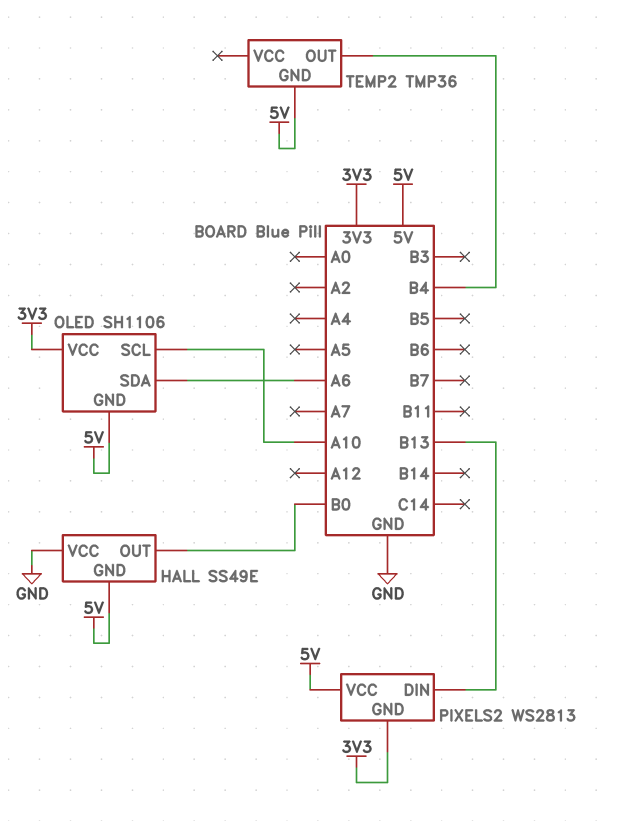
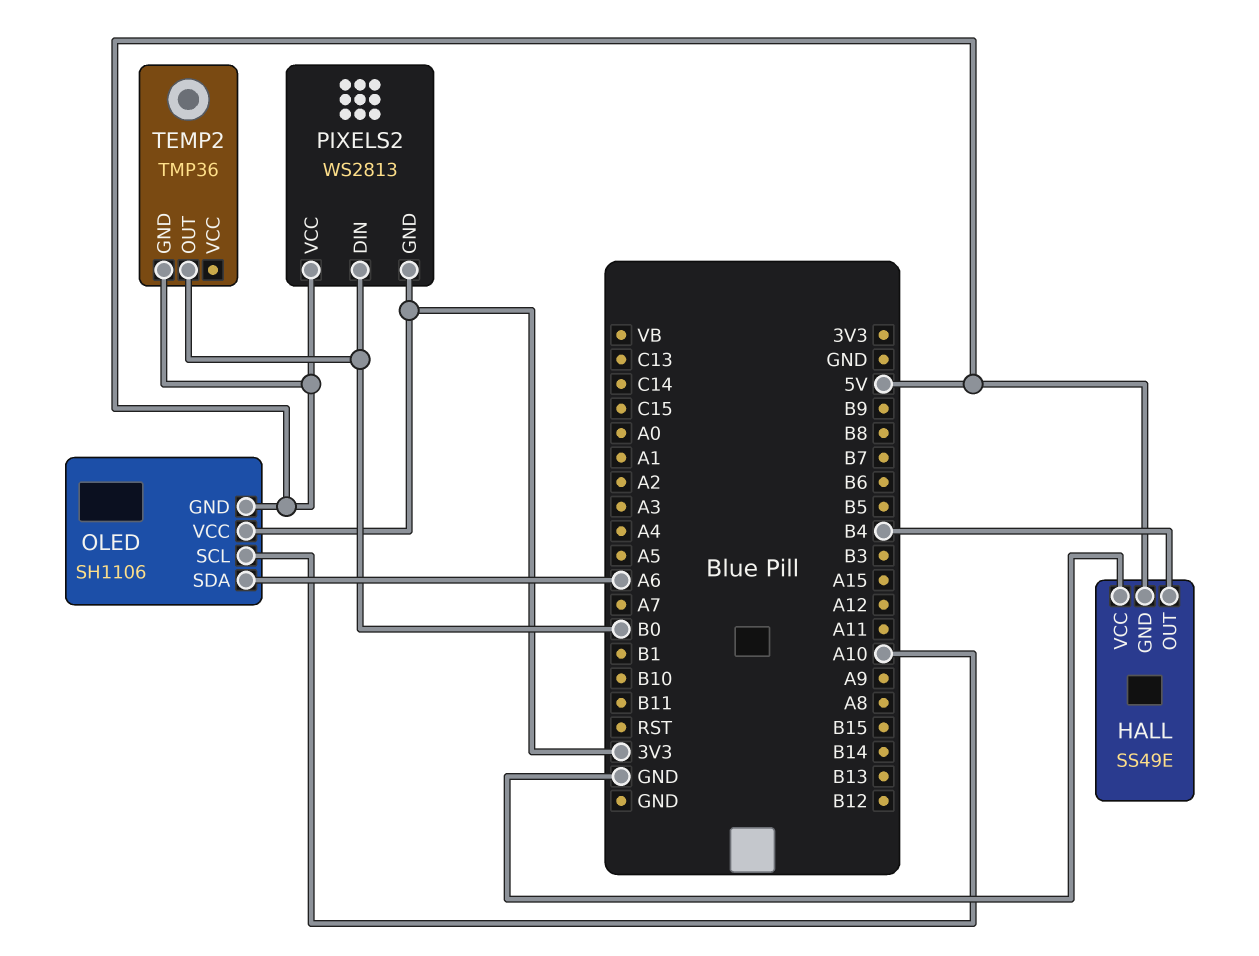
HALL pin OUT: B0 -> B4
PIXELS2 pin DIN: B13 -> B0
TEMP2 pin OUT: B4 -> B0

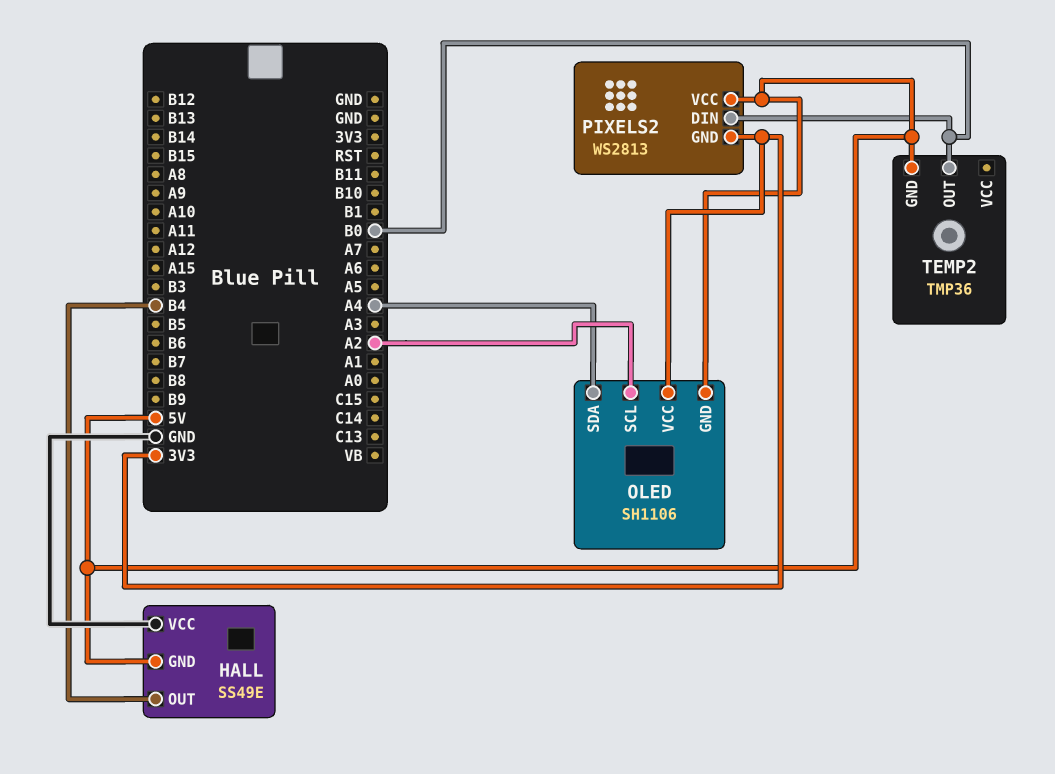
OLED pin SCL: A10 -> A2
OLED pin SDA: A6 -> A4

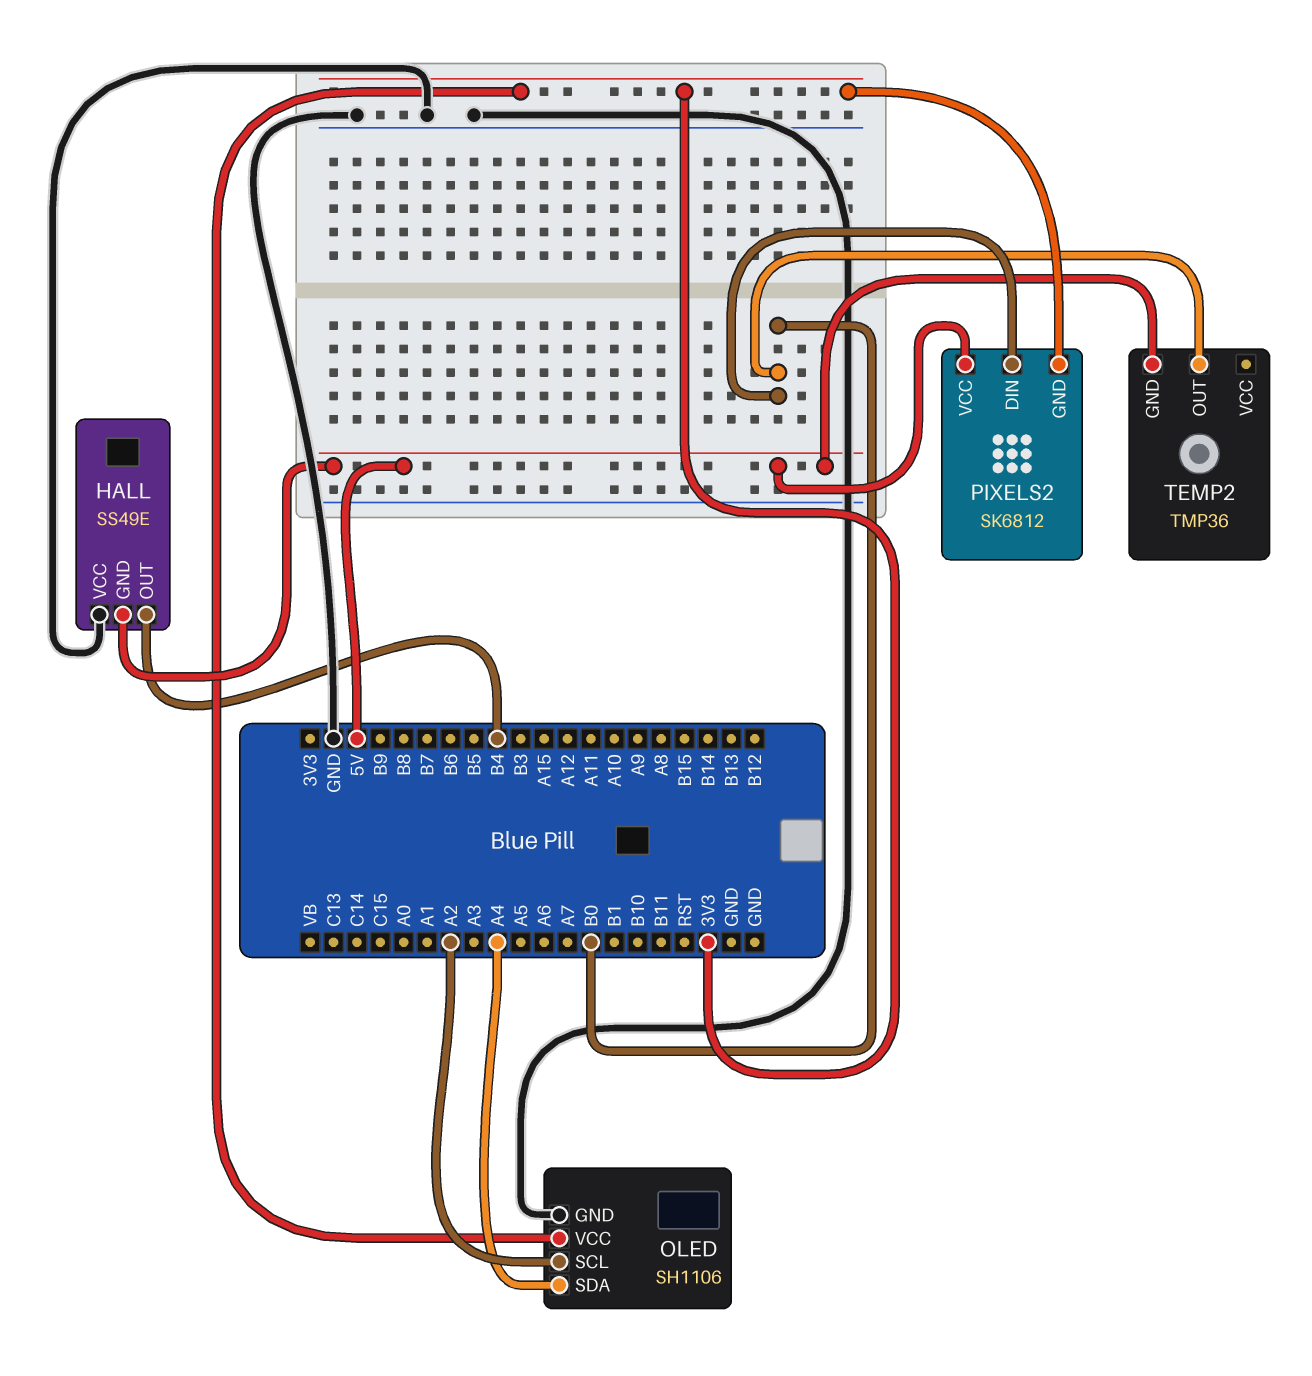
OLED pin GND: 5V -> GND
PIXELS2: WS2813 -> SK6812

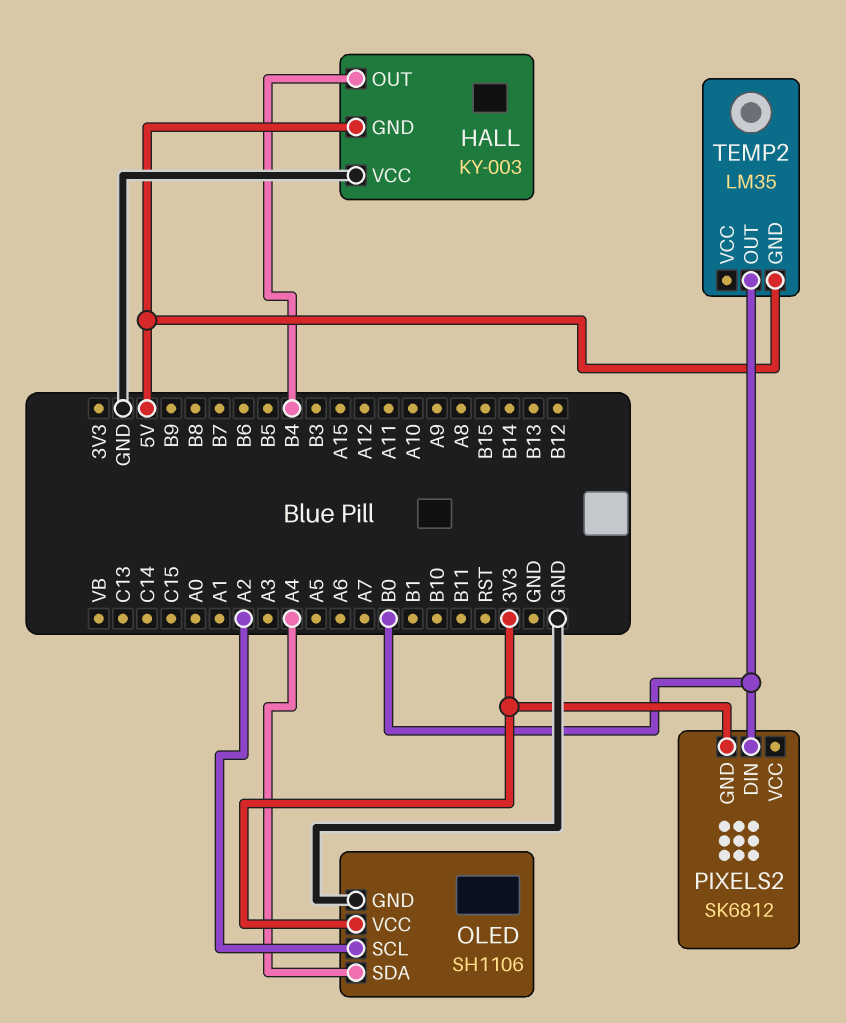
HALL: SS49E -> KY-003
PIXELS2 pin VCC: 5V -> none
TEMP2: TMP36 -> LM35

